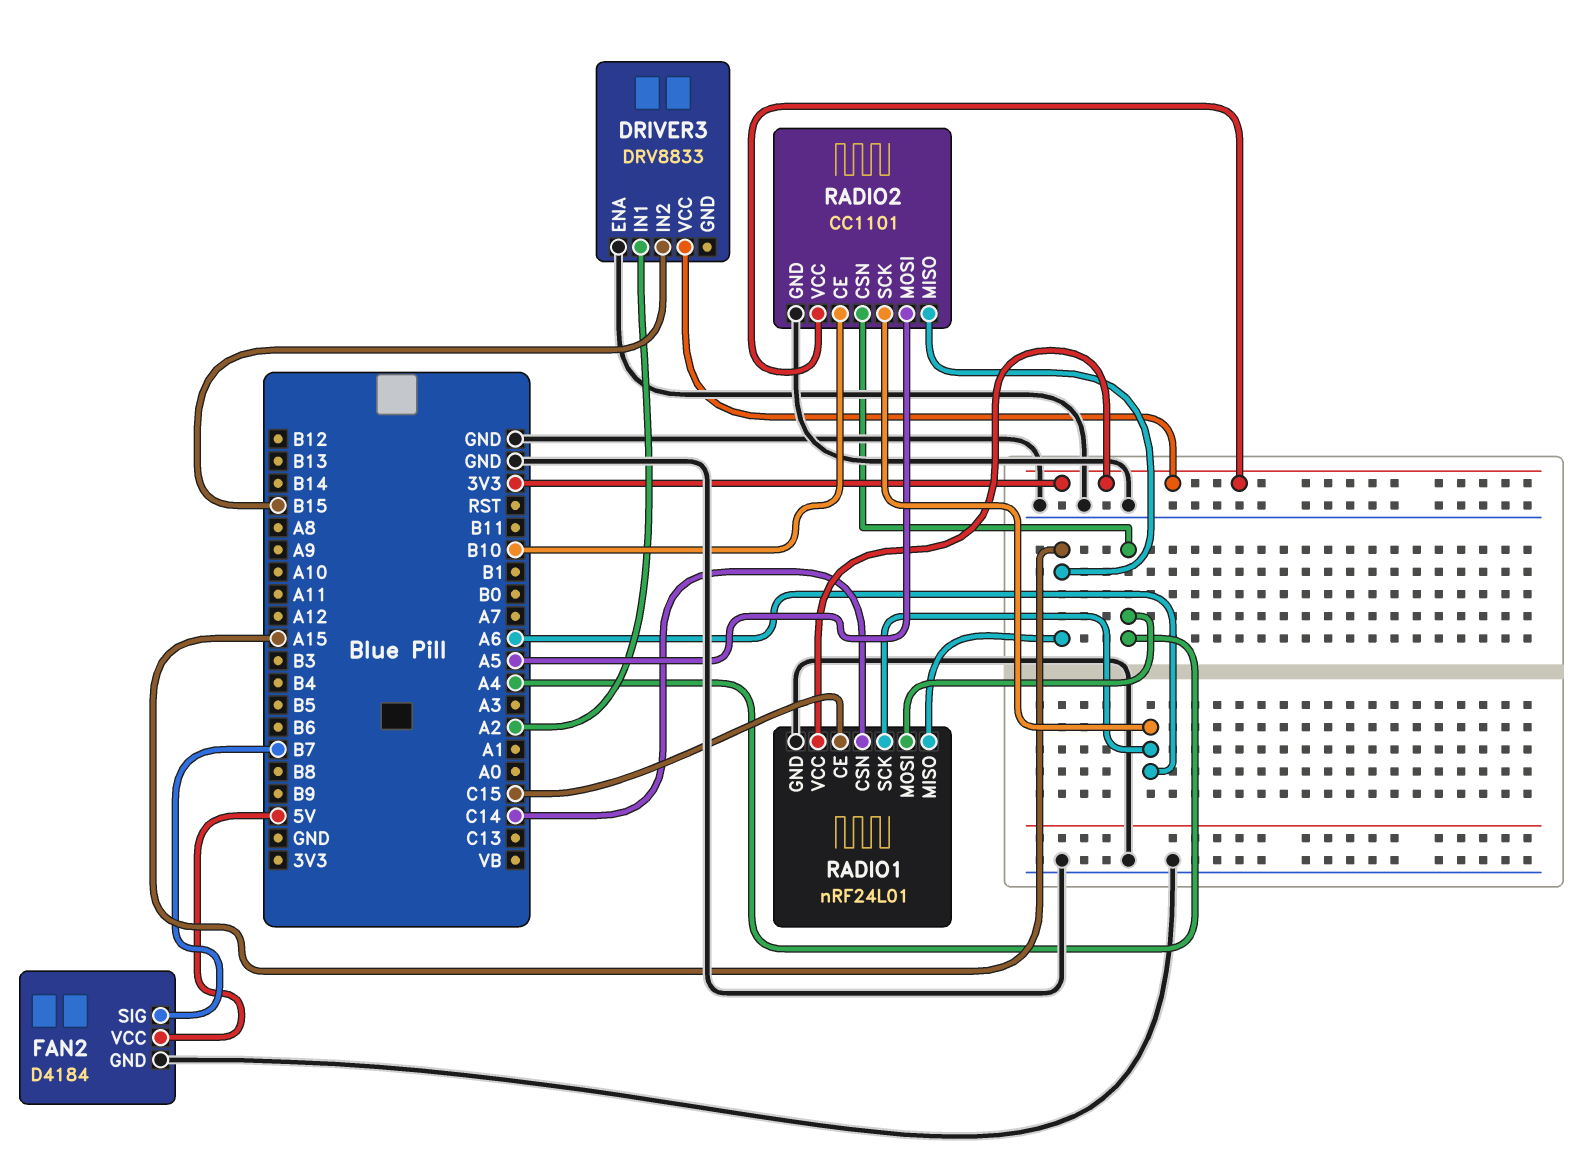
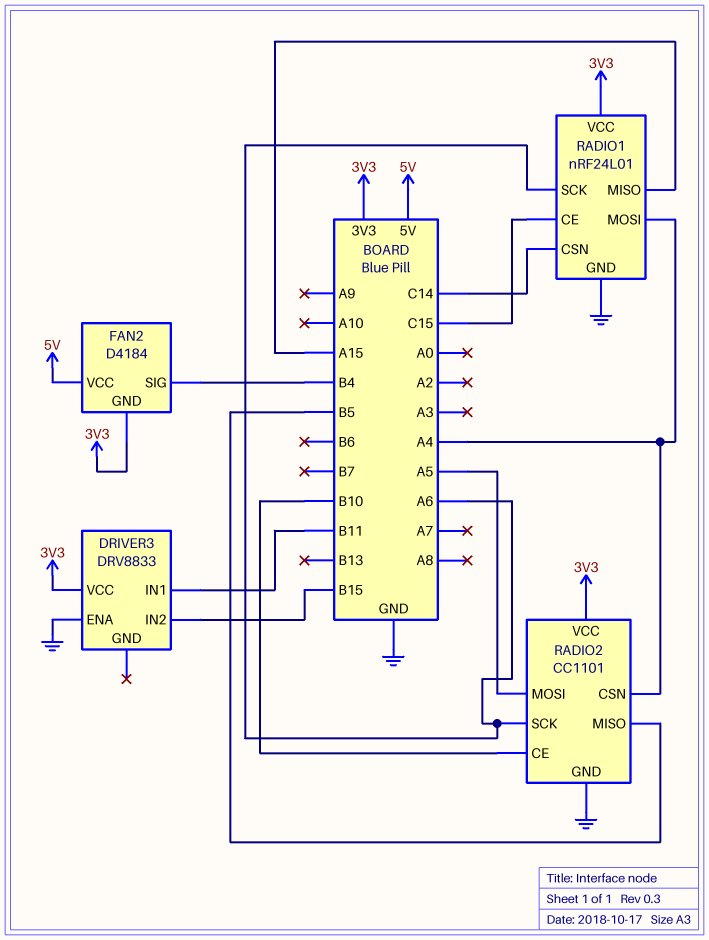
DRIVER3 pin IN1: A2 -> B11
FAN2 pin GND: GND -> 3V3
FAN2 pin SIG: B7 -> B4
RADIO2 pin MISO: A15 -> B5

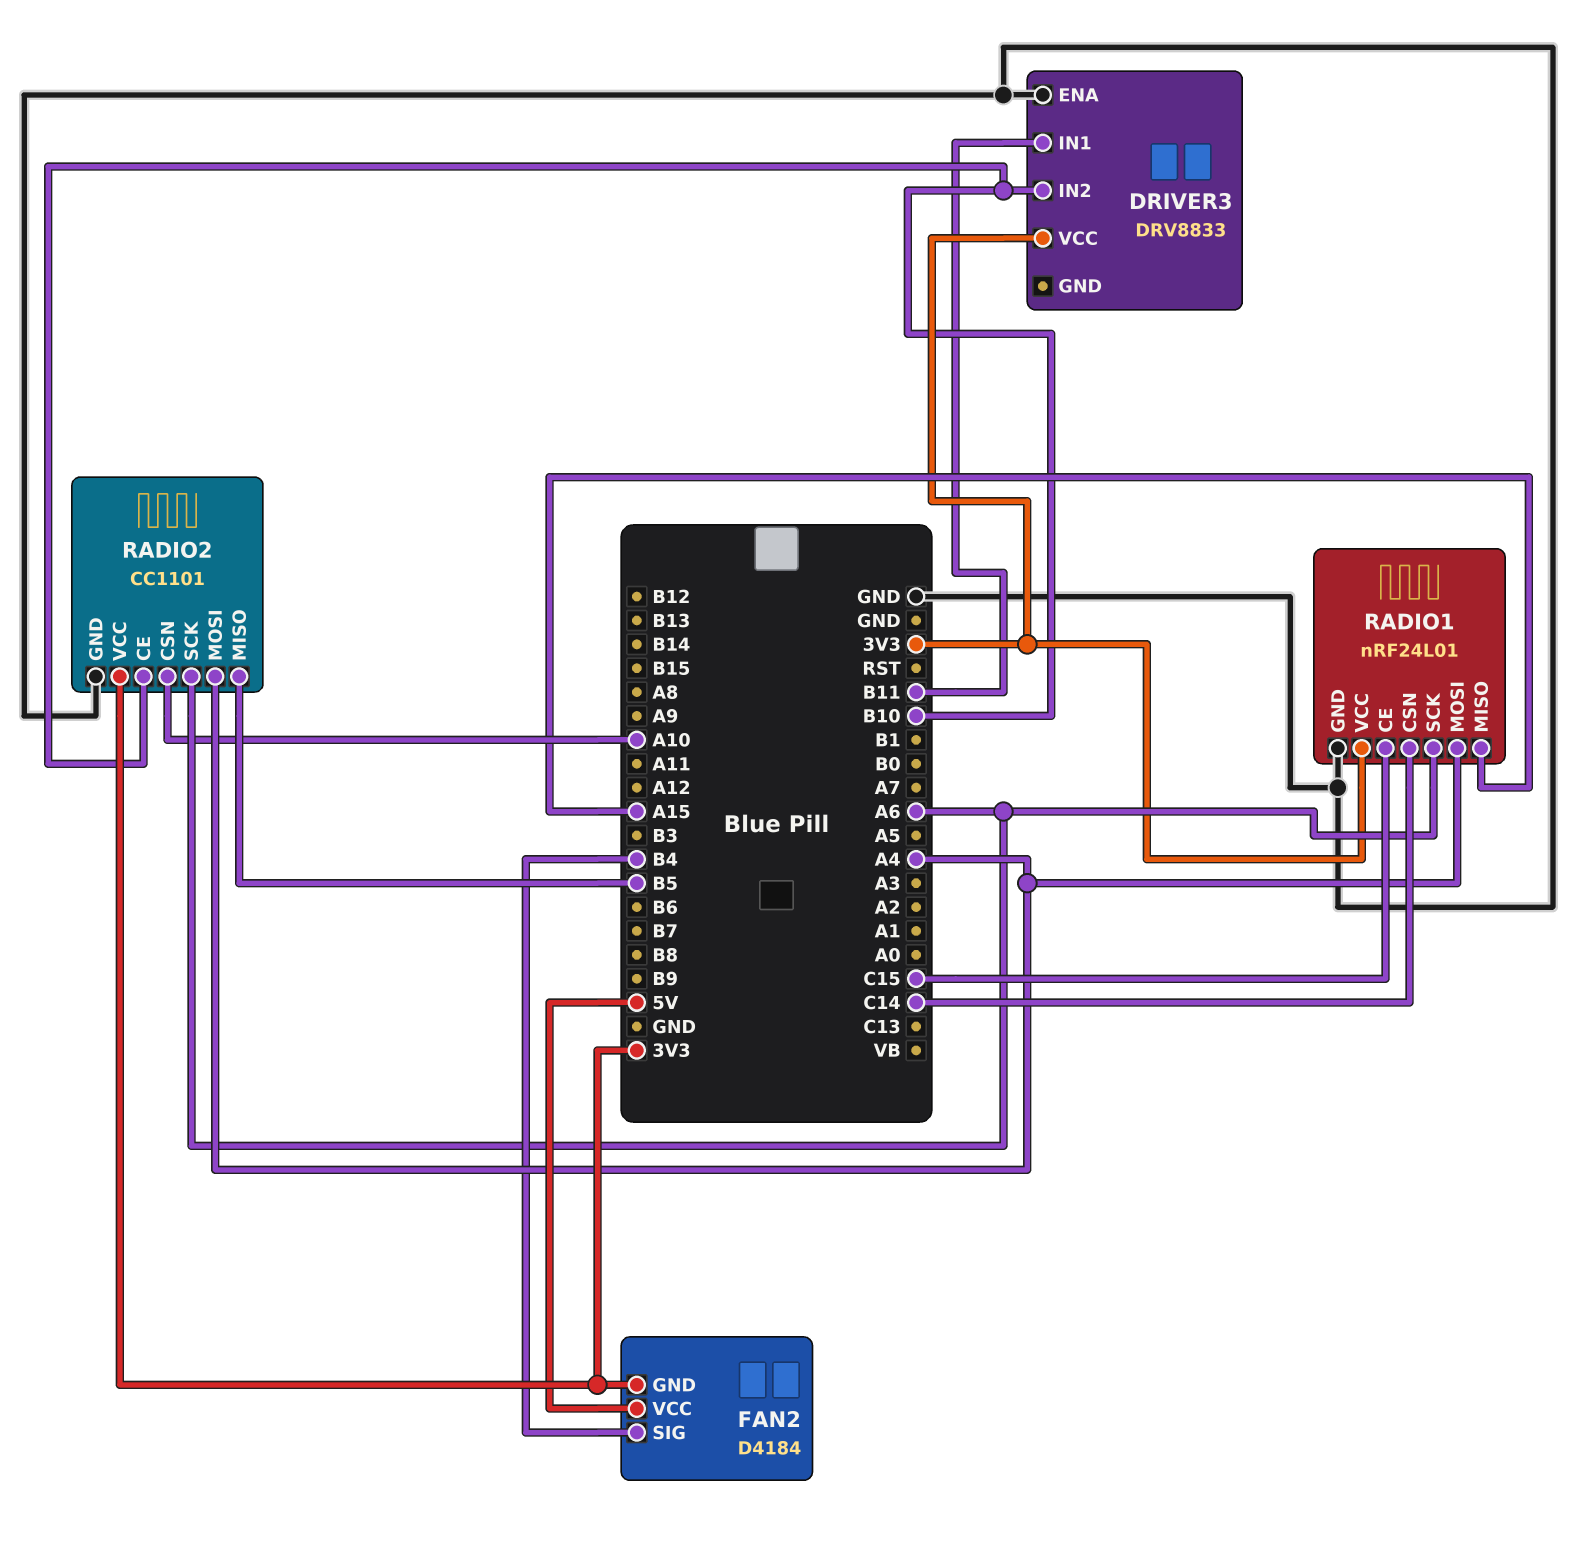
DRIVER3 pin IN2: B15 -> B10
RADIO2 pin CSN: A4 -> A10
RADIO2 pin MOSI: A5 -> A4

